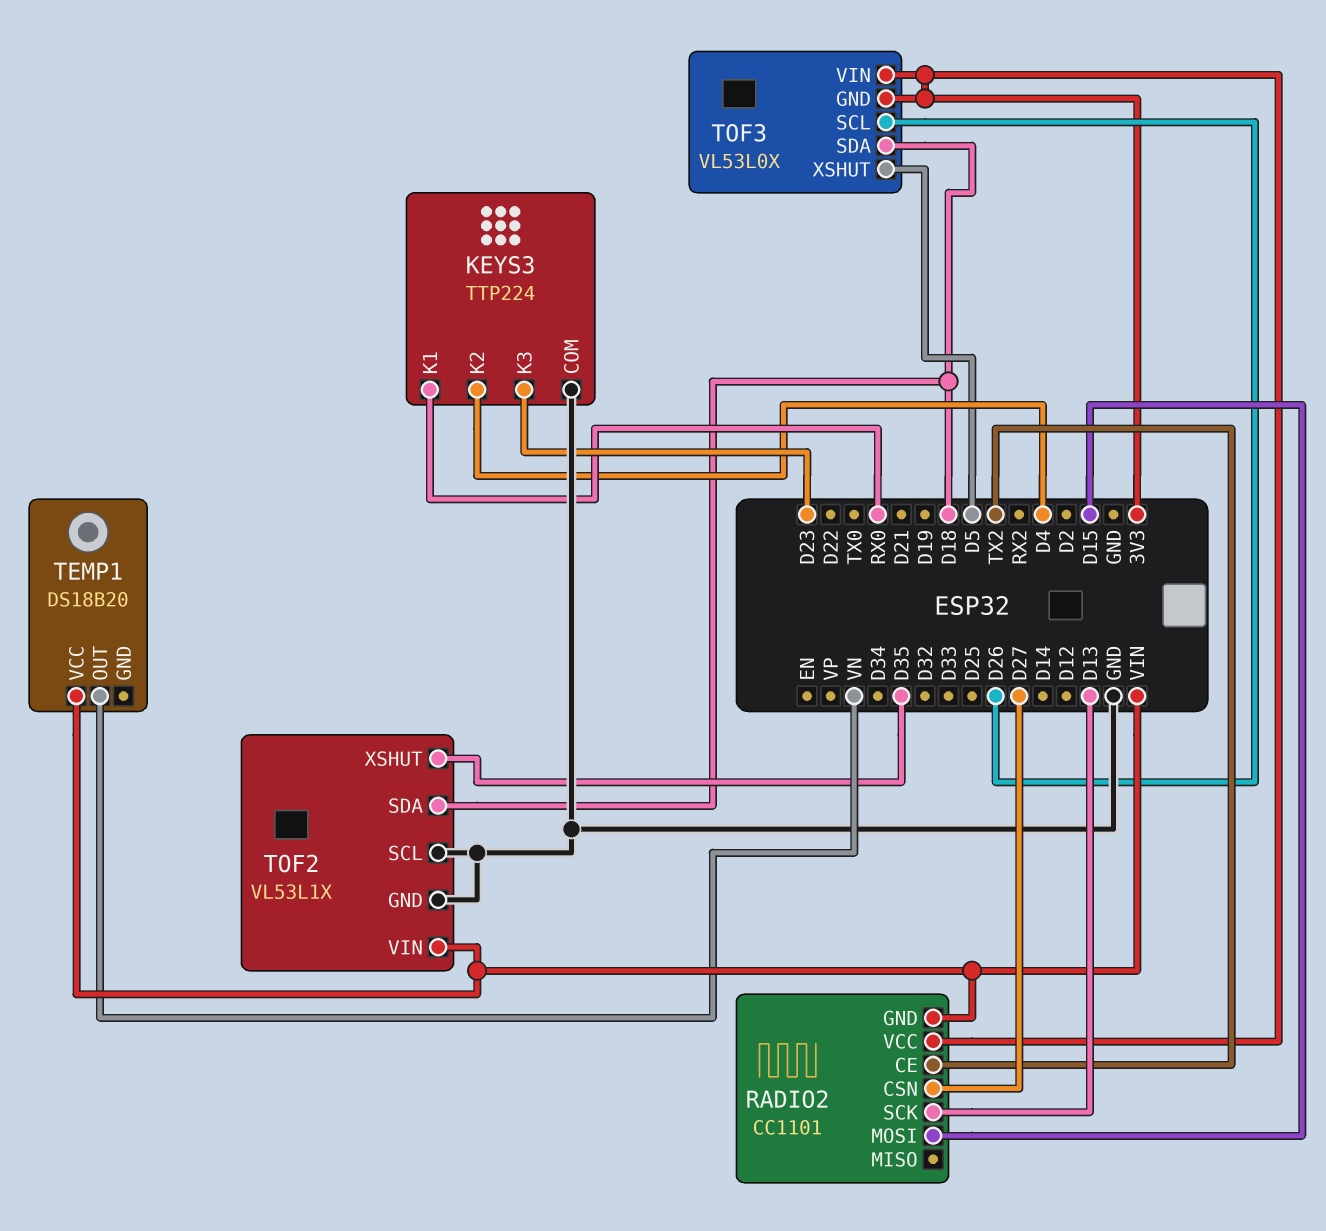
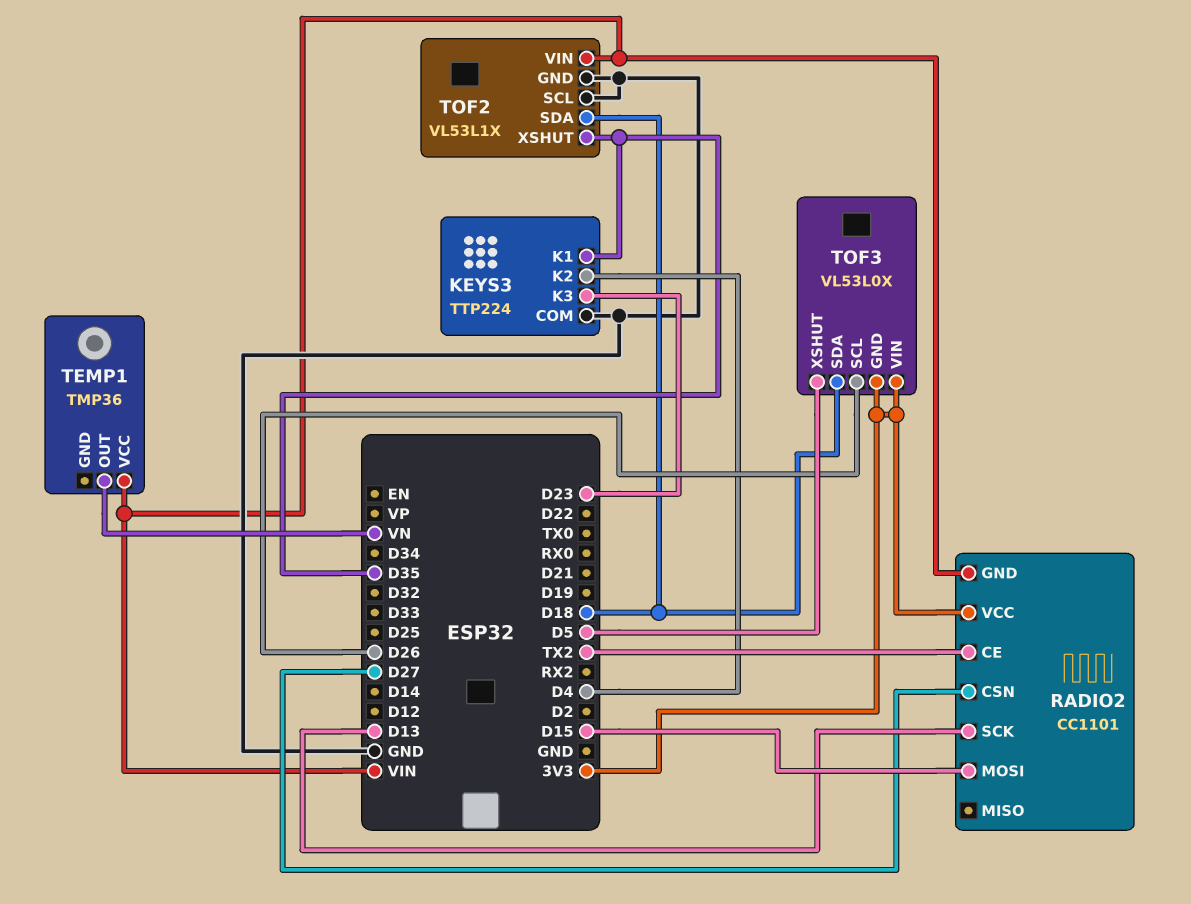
KEYS3 pin K1: RX0 -> D35
TEMP1: DS18B20 -> TMP36

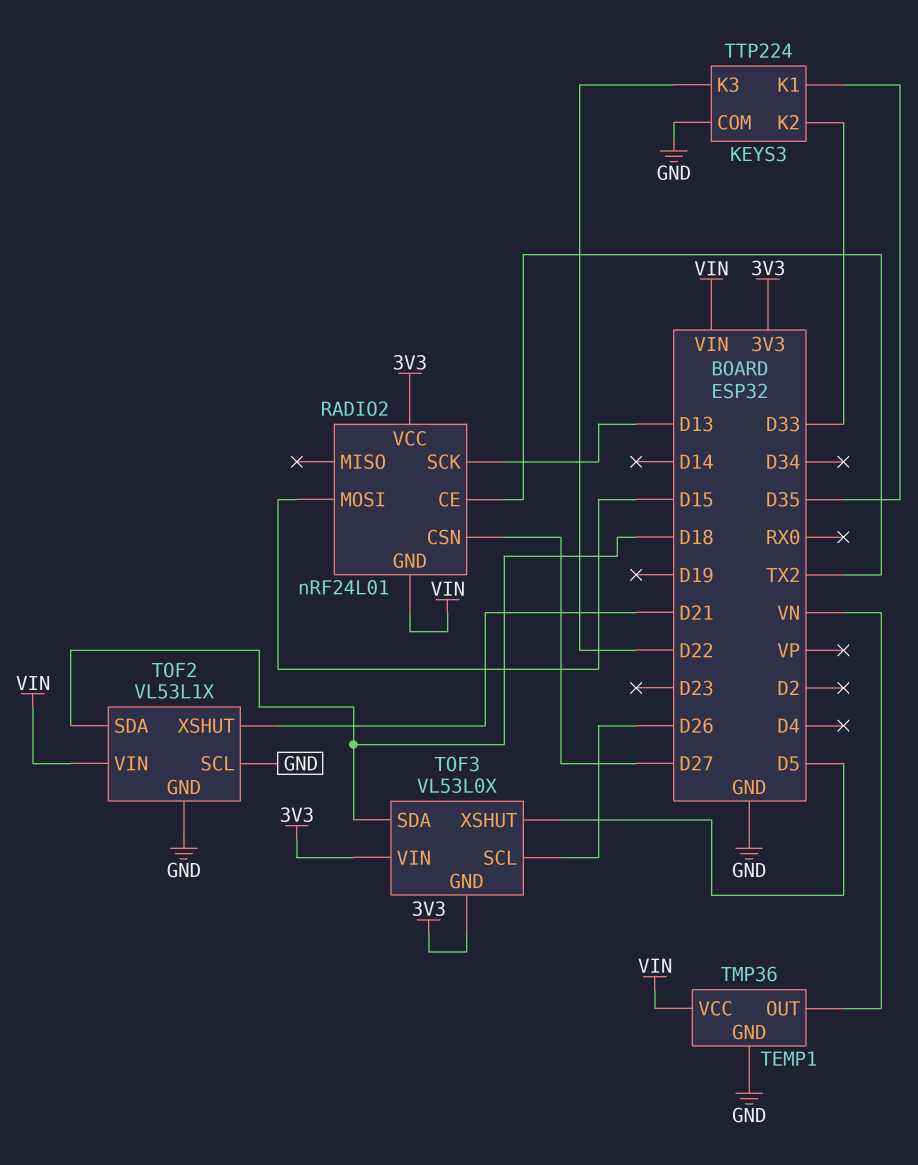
KEYS3 pin K2: D4 -> D33
KEYS3 pin K3: D23 -> D22
RADIO2: CC1101 -> nRF24L01
TEMP1 pin GND: none -> GND
TOF2 pin XSHUT: D35 -> D21

